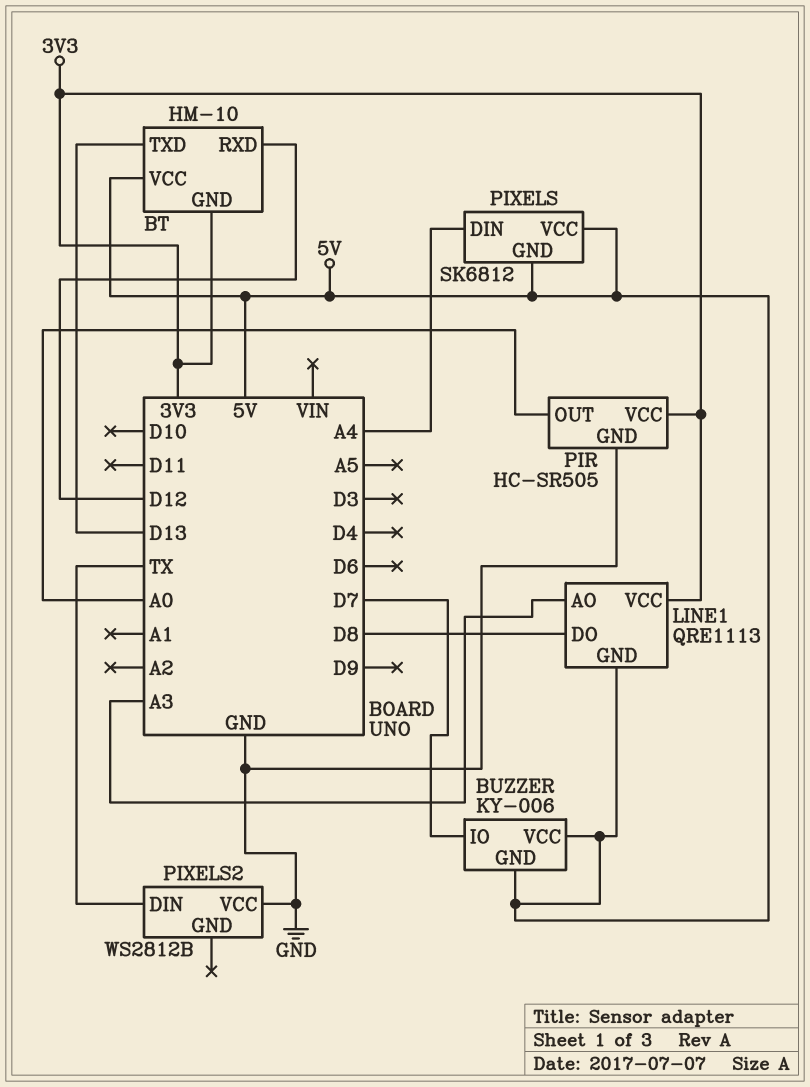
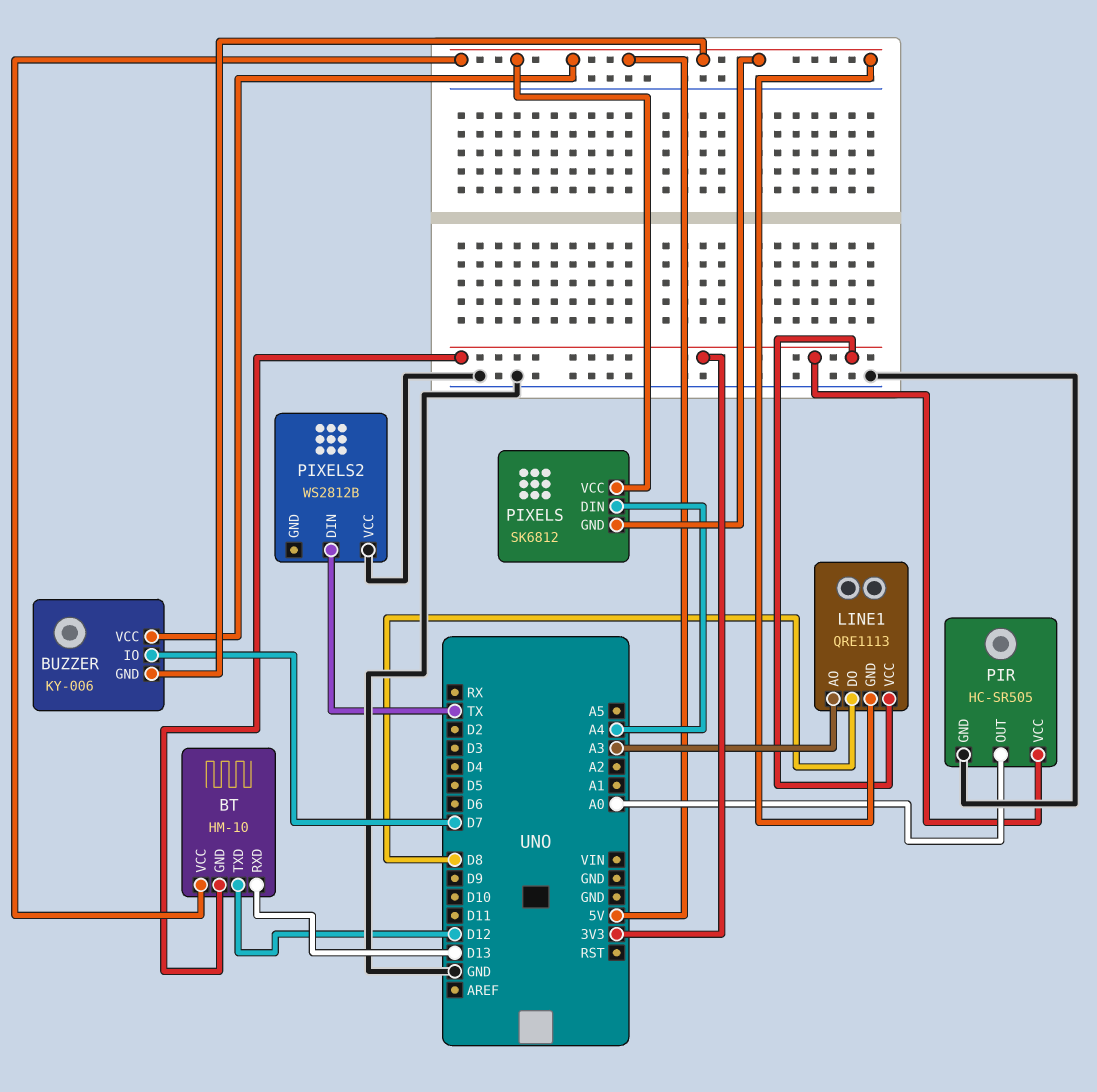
BT pin RXD: D12 -> D13
BT pin TXD: D13 -> D12

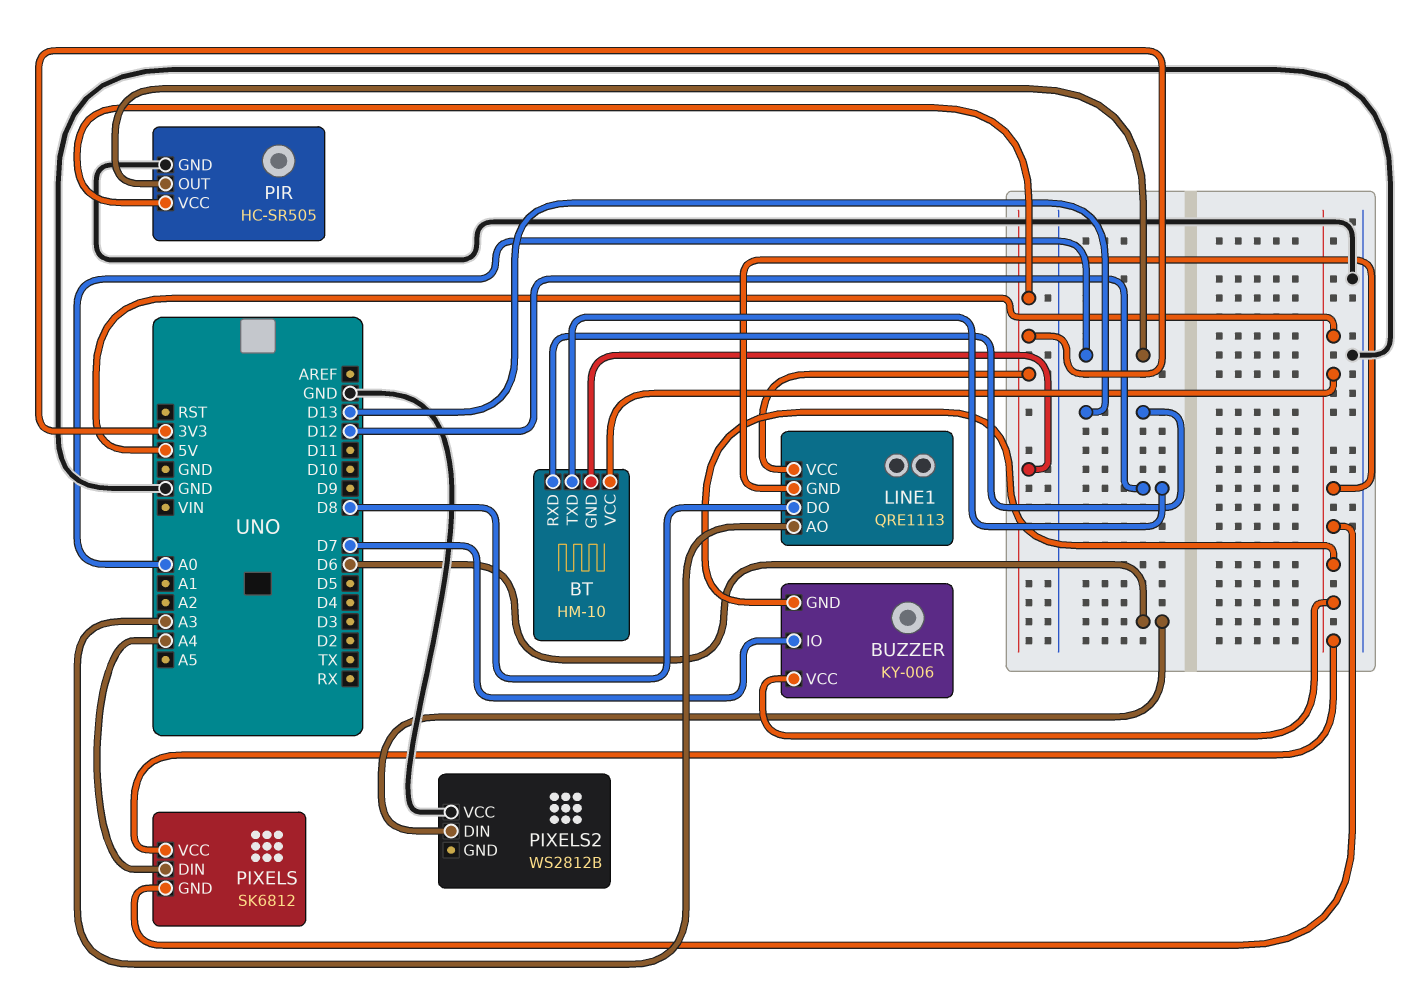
PIXELS2 pin DIN: TX -> D6

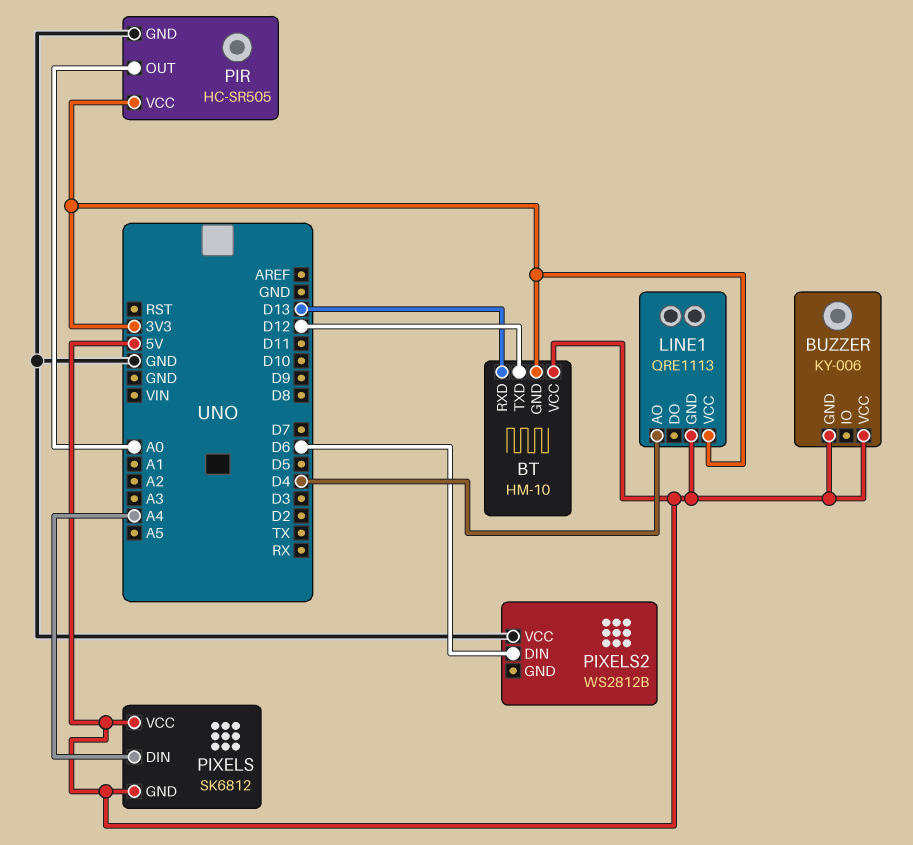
BUZZER pin IO: D7 -> none
LINE1 pin AO: A3 -> D4
LINE1 pin DO: D8 -> none

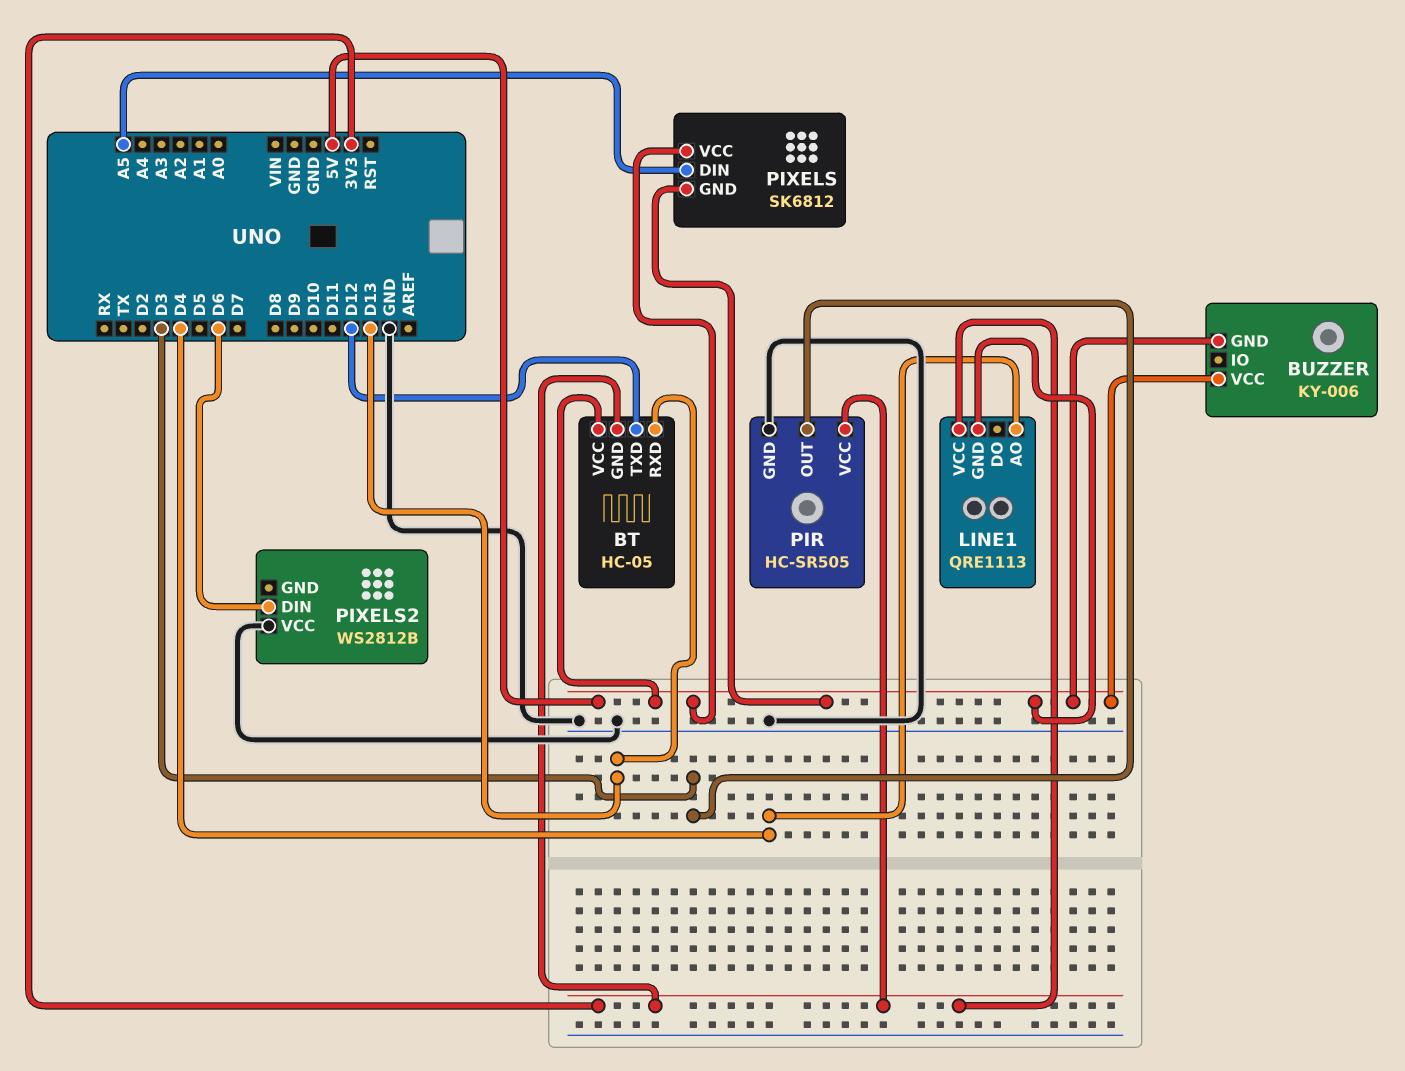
BT: HM-10 -> HC-05
PIR pin OUT: A0 -> D3
PIXELS pin DIN: A4 -> A5

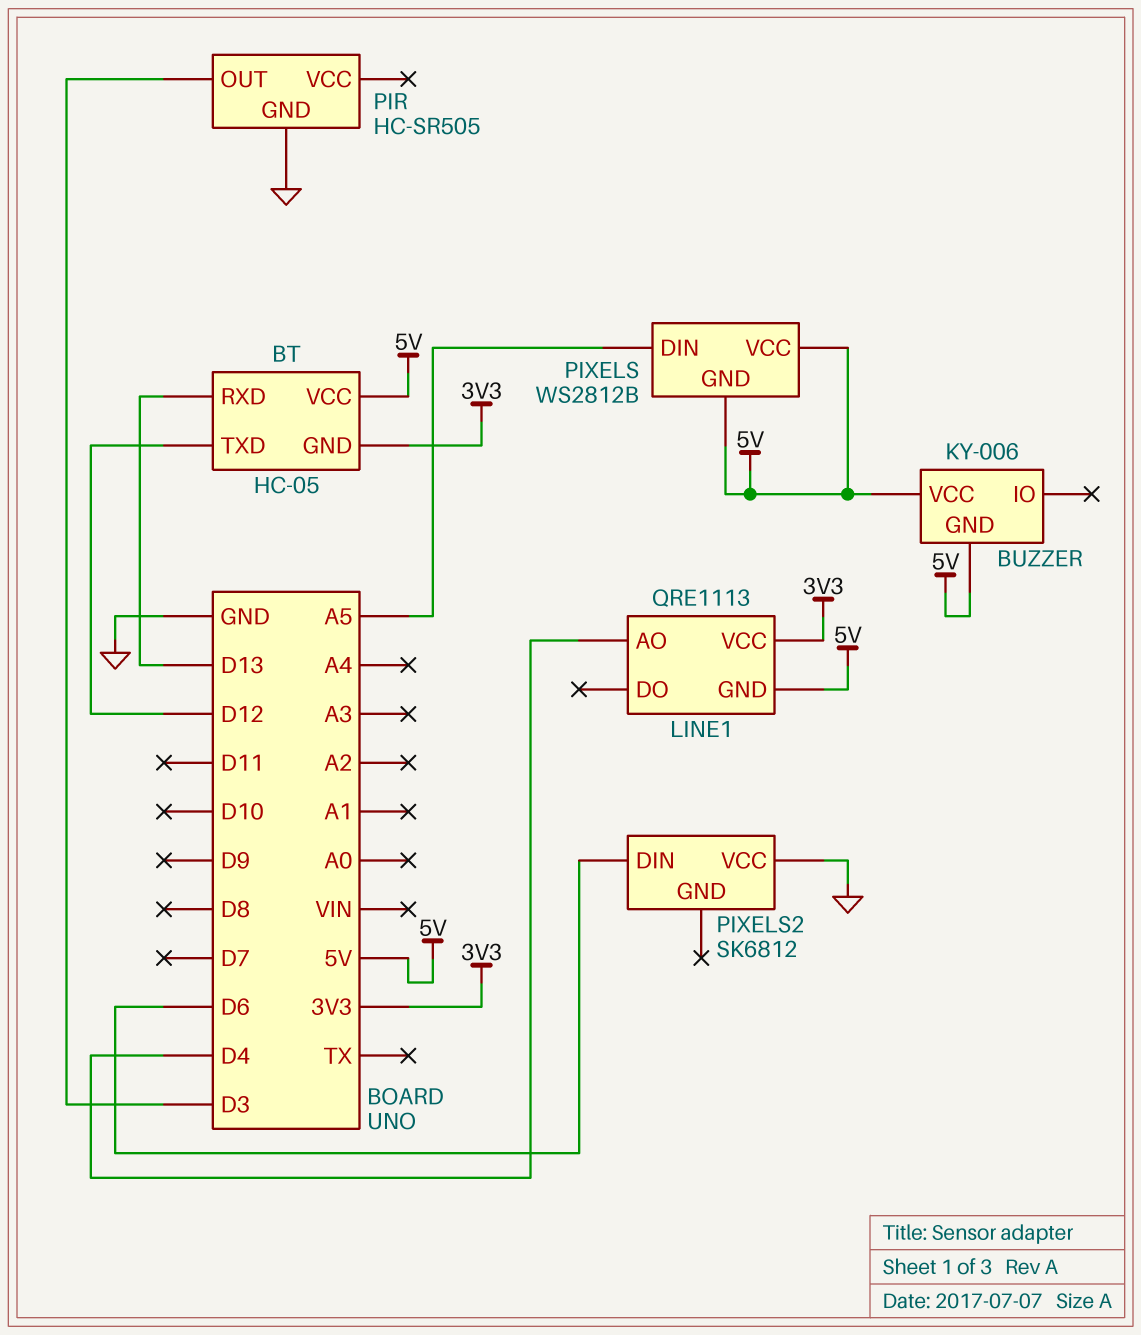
PIR pin VCC: 3V3 -> none
PIXELS: SK6812 -> WS2812B
PIXELS2: WS2812B -> SK6812

